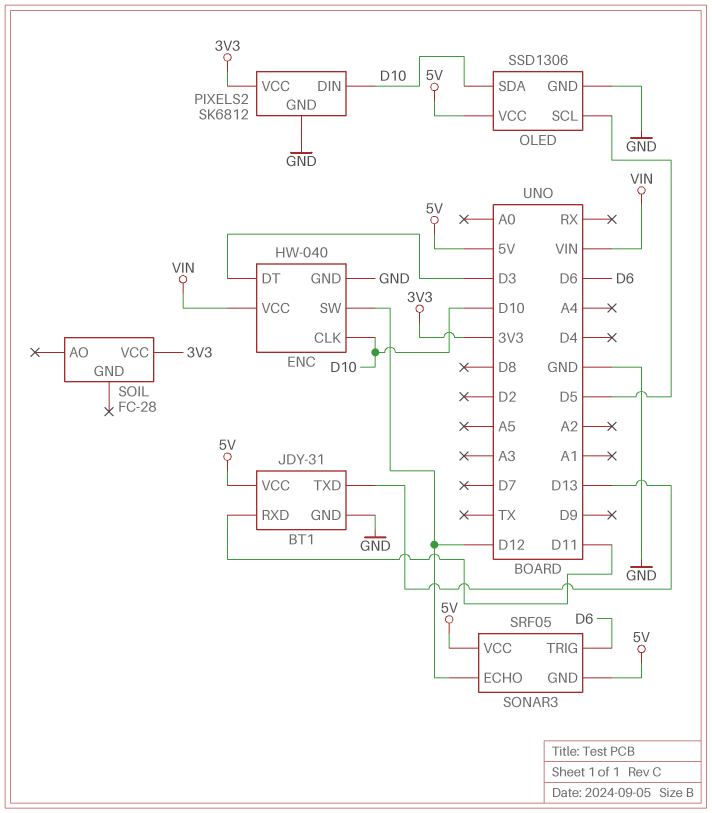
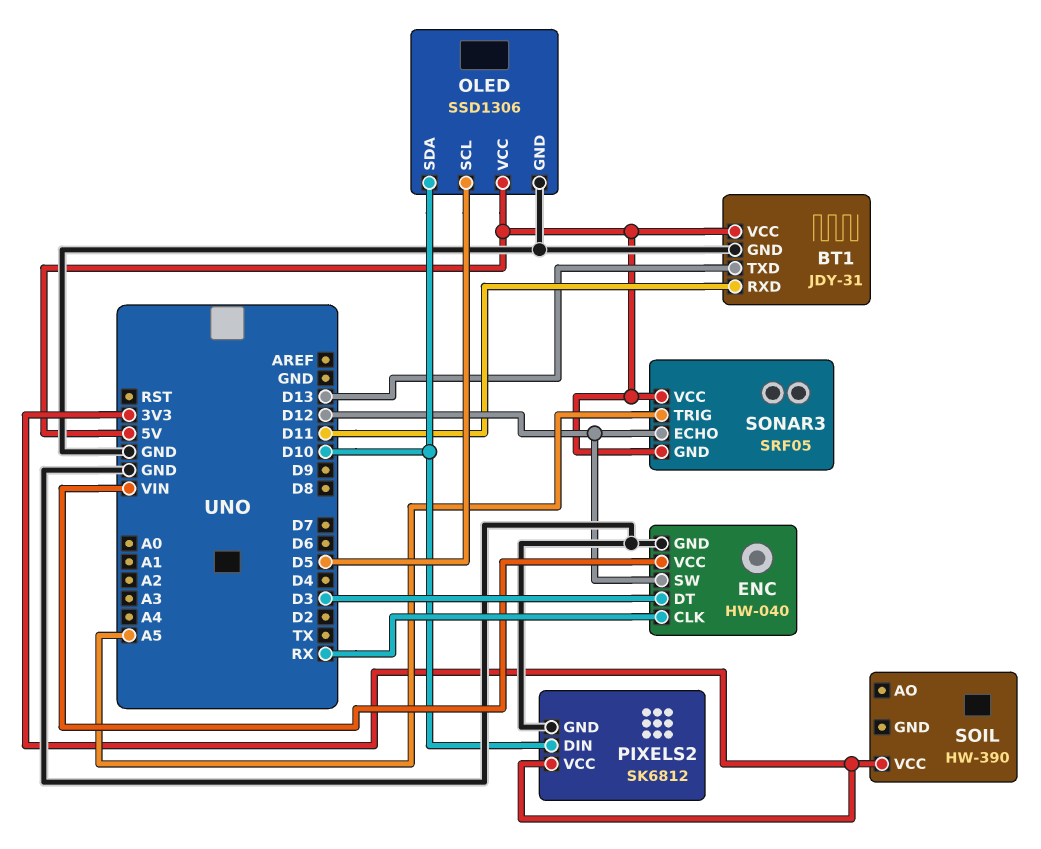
ENC pin CLK: D10 -> RX
SOIL: FC-28 -> HW-390
SONAR3 pin TRIG: D6 -> A5

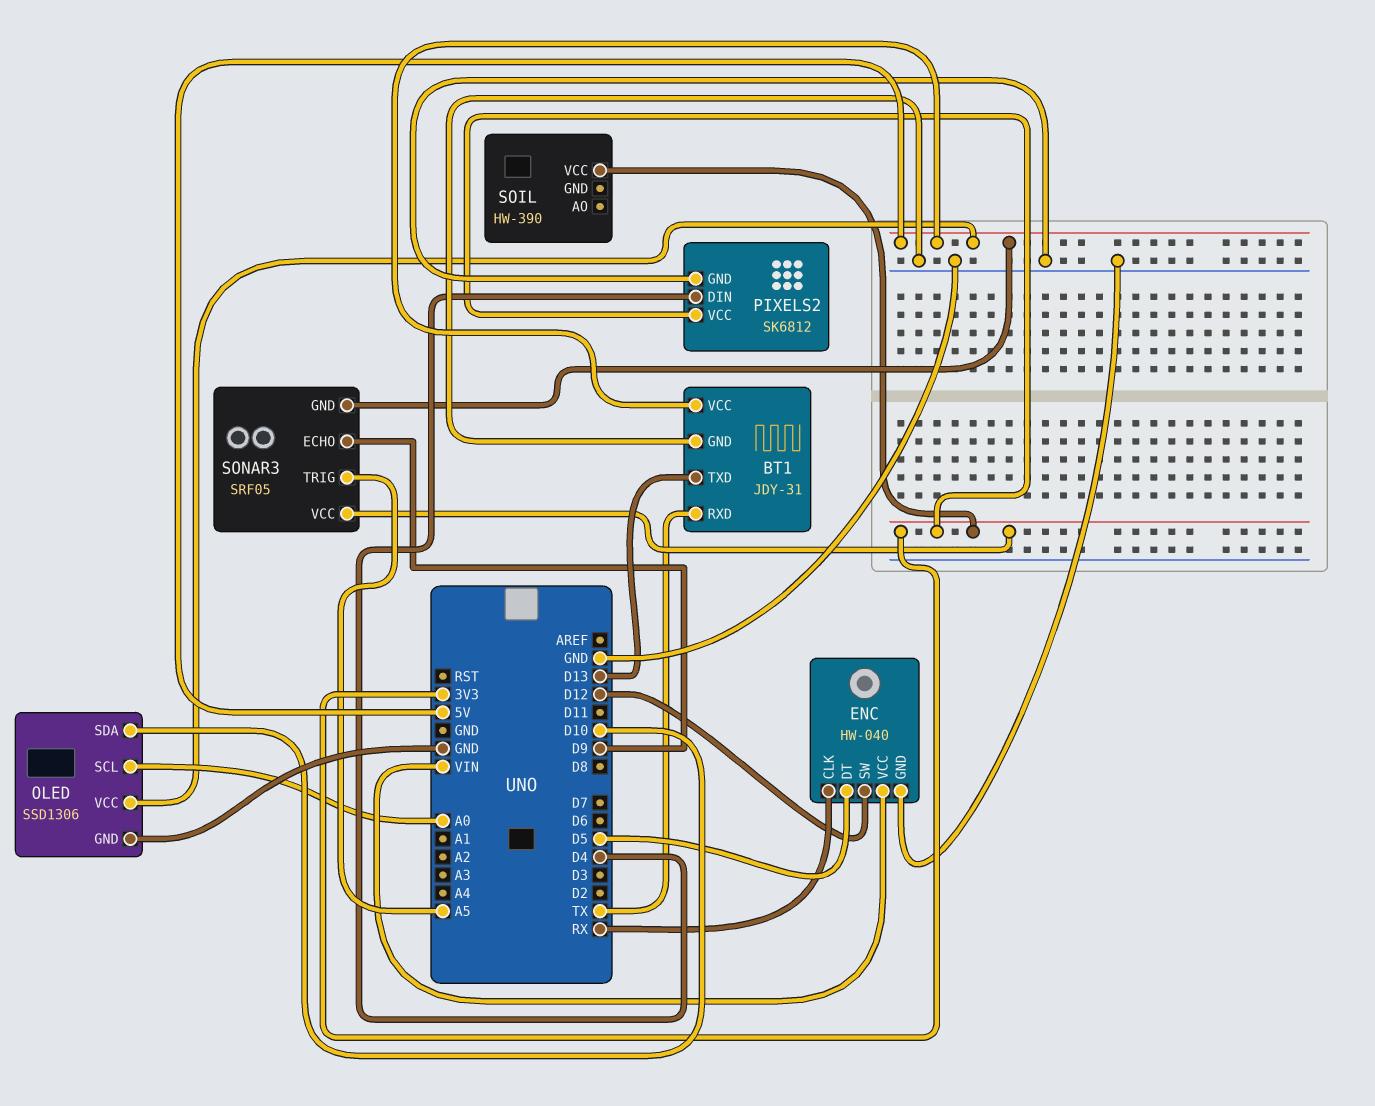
BT1 pin RXD: D11 -> TX
ENC pin DT: D3 -> D5
OLED pin SCL: D5 -> A0
PIXELS2 pin DIN: D10 -> D4
SONAR3 pin ECHO: D12 -> D9
SONAR3 pin VCC: 5V -> 3V3

